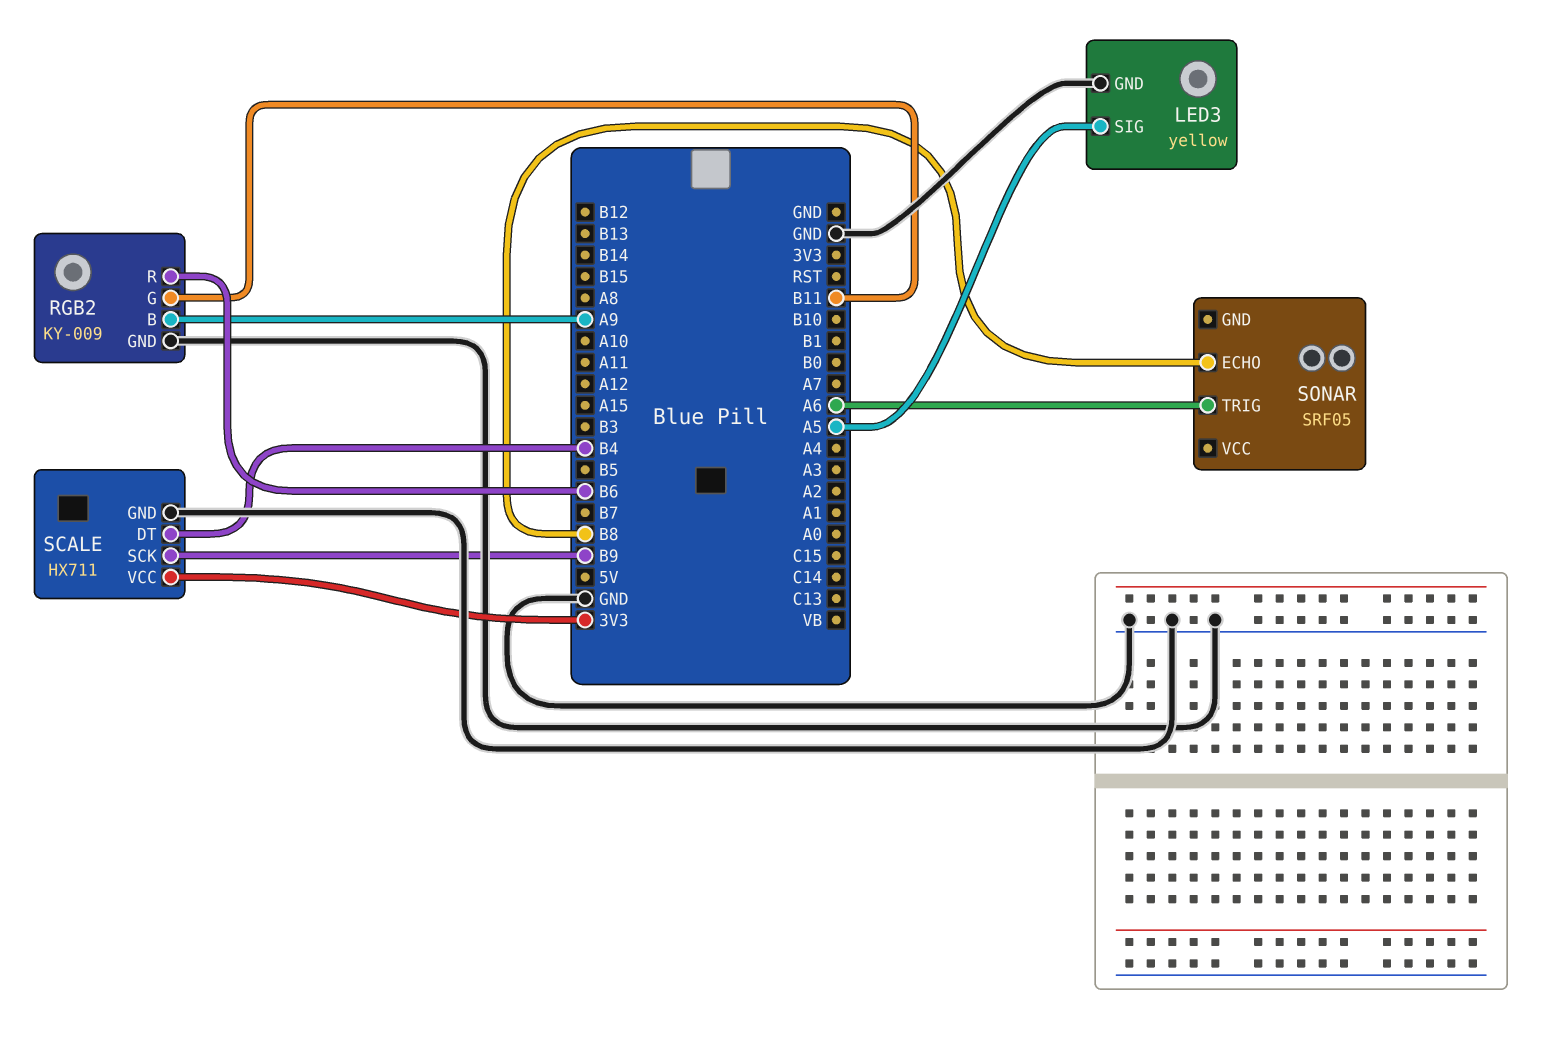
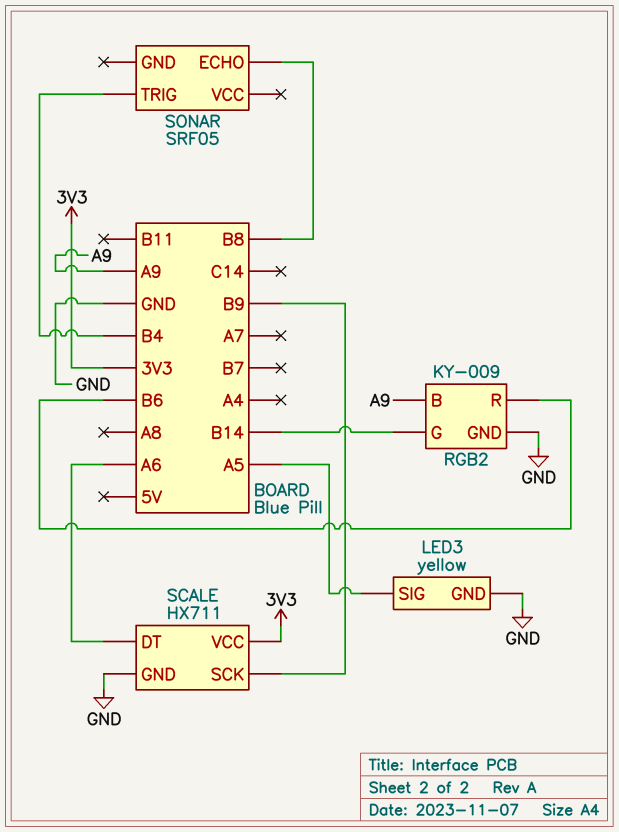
RGB2 pin G: B11 -> B14
SCALE pin DT: B4 -> A6
SONAR pin TRIG: A6 -> B4

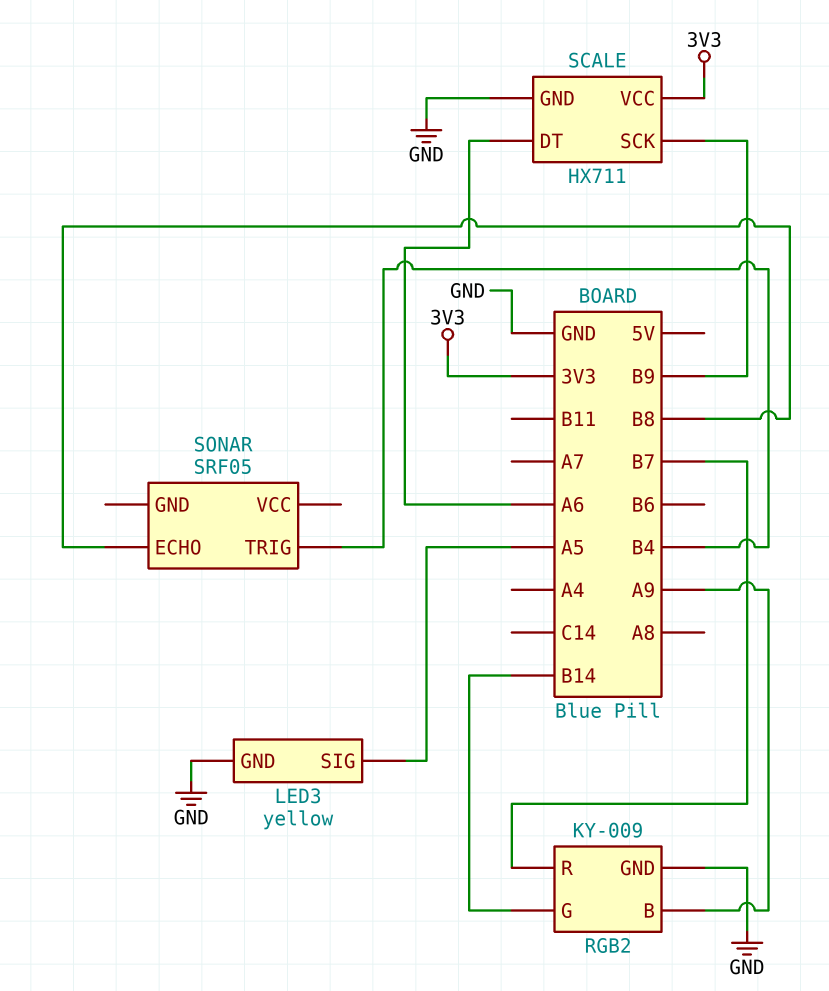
RGB2 pin R: B6 -> B7

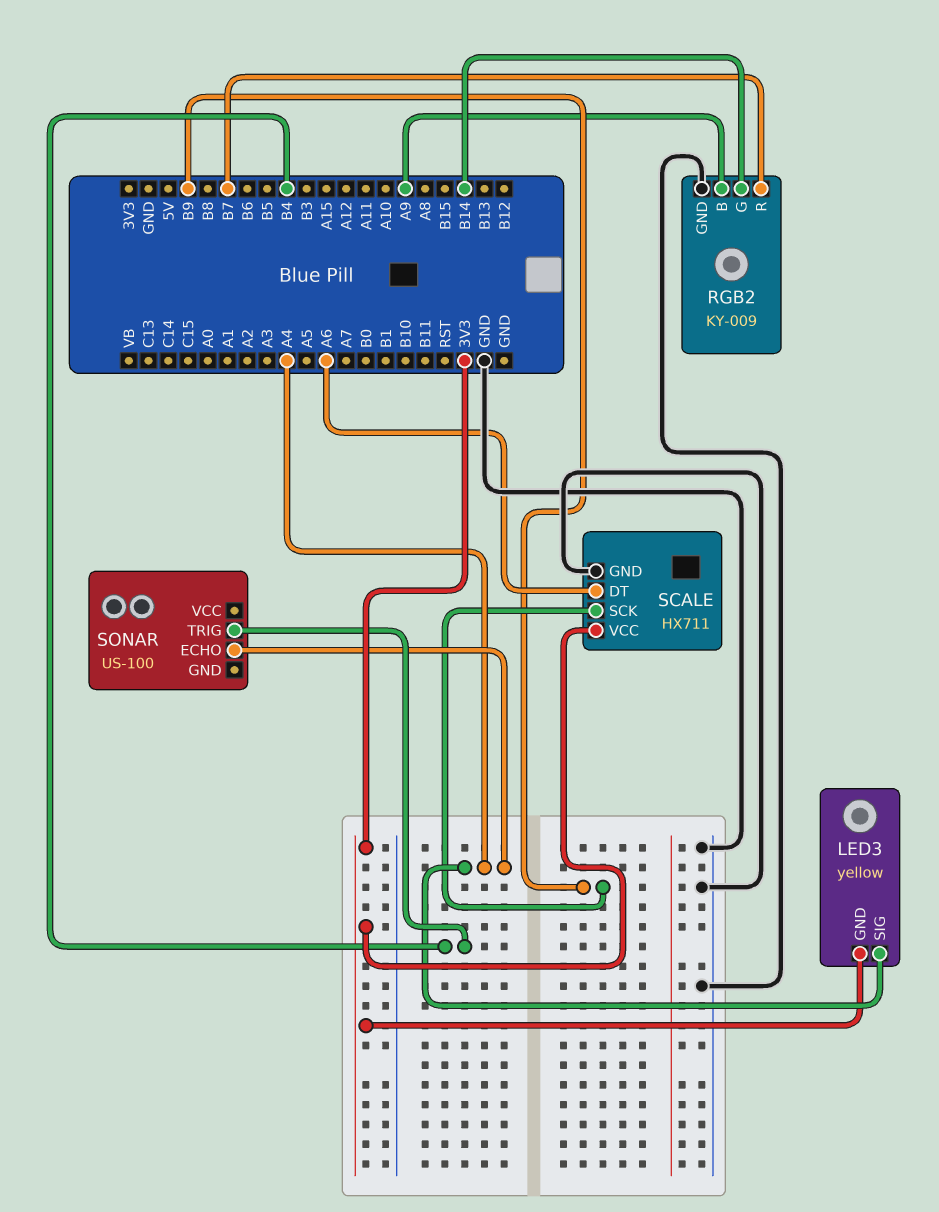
LED3 pin GND: GND -> 3V3
LED3 pin SIG: A5 -> A4
SONAR: SRF05 -> US-100
SONAR pin ECHO: B8 -> A4

